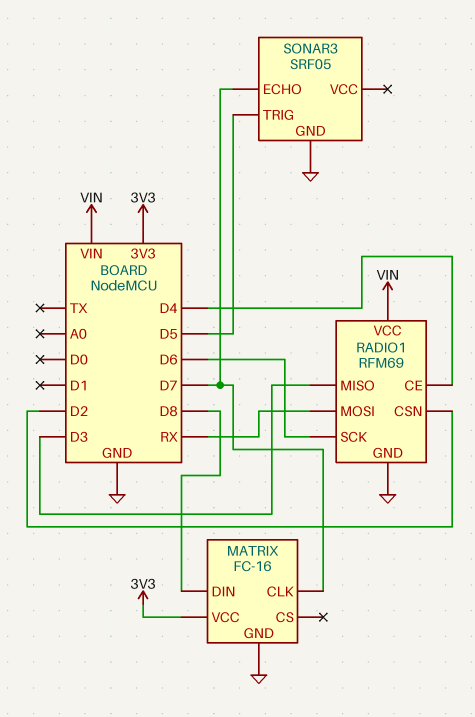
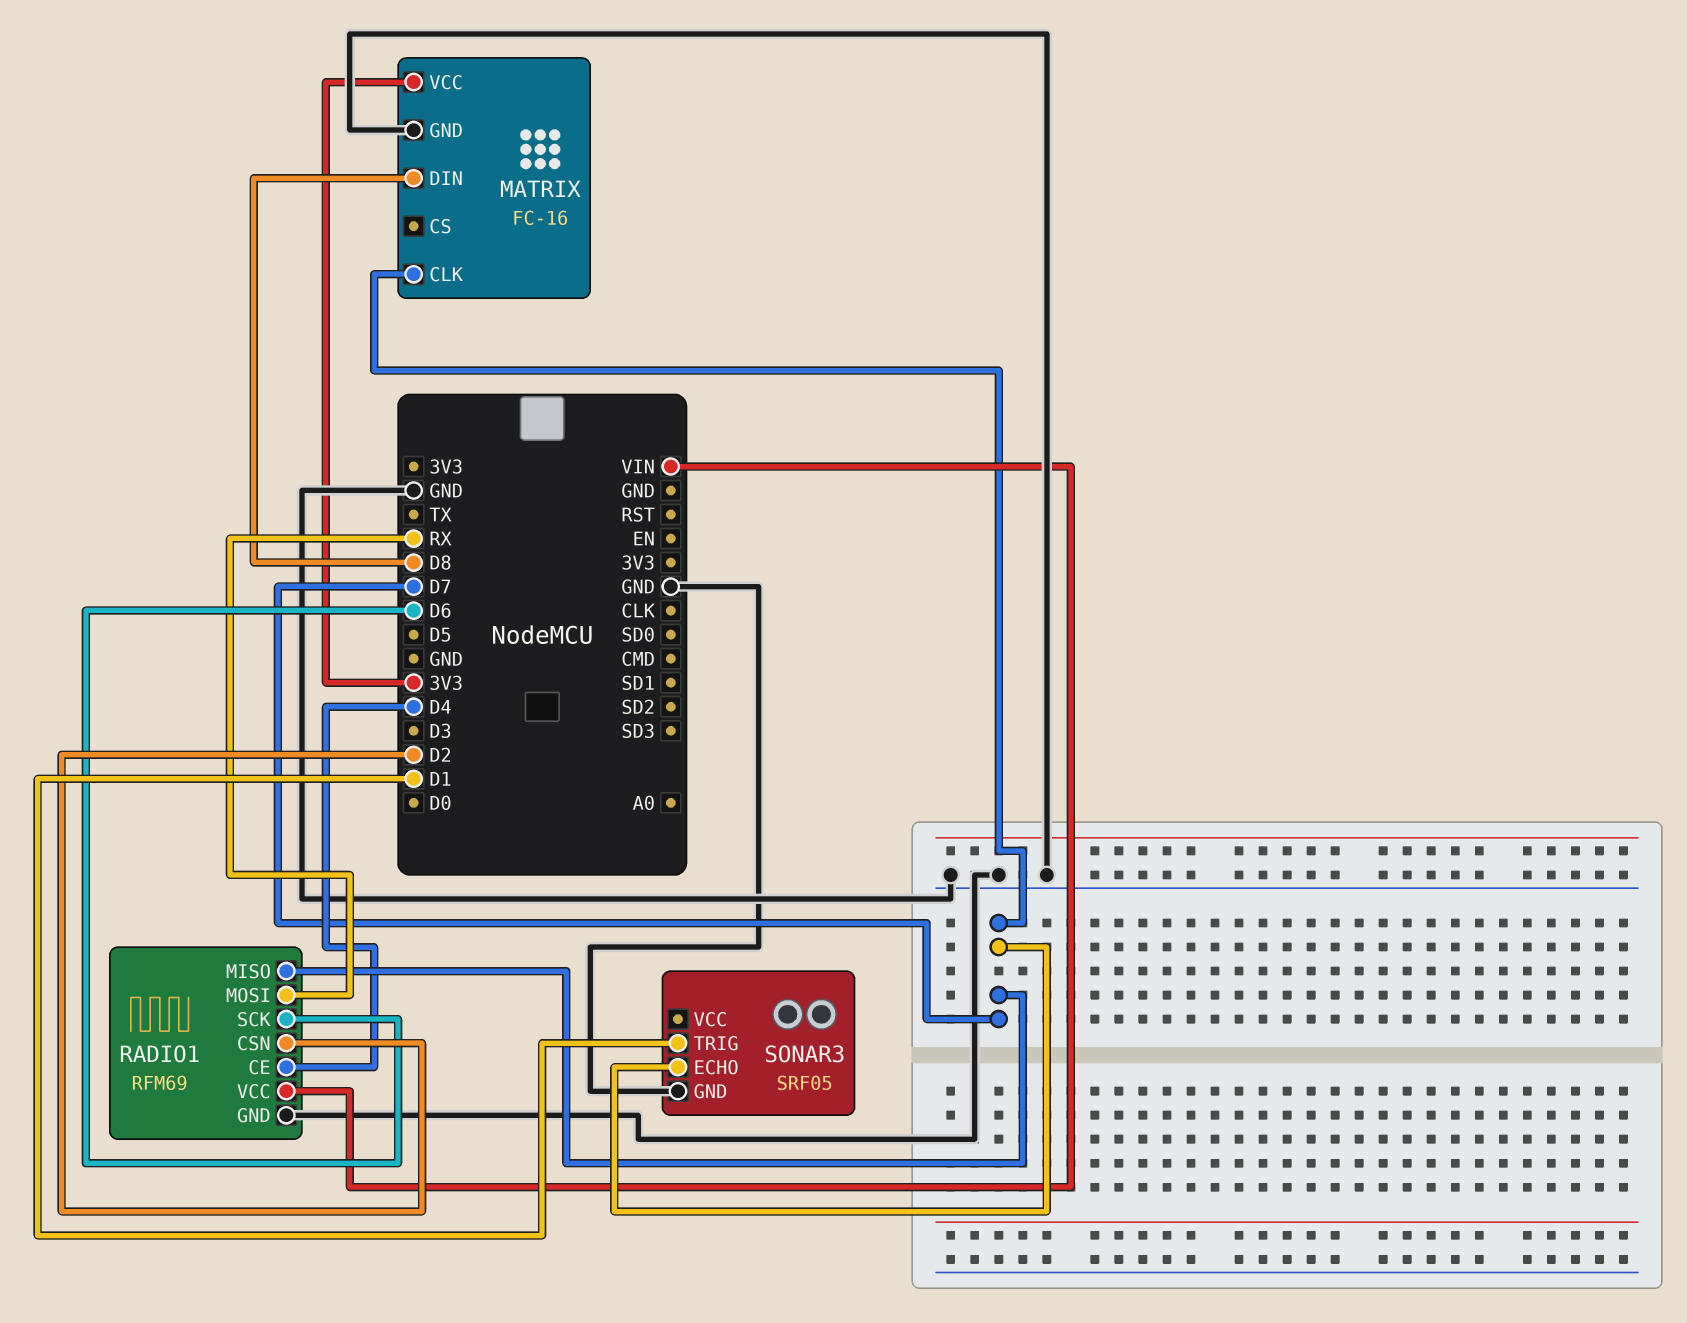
RADIO1 pin MISO: D3 -> D7
SONAR3 pin TRIG: D5 -> D1

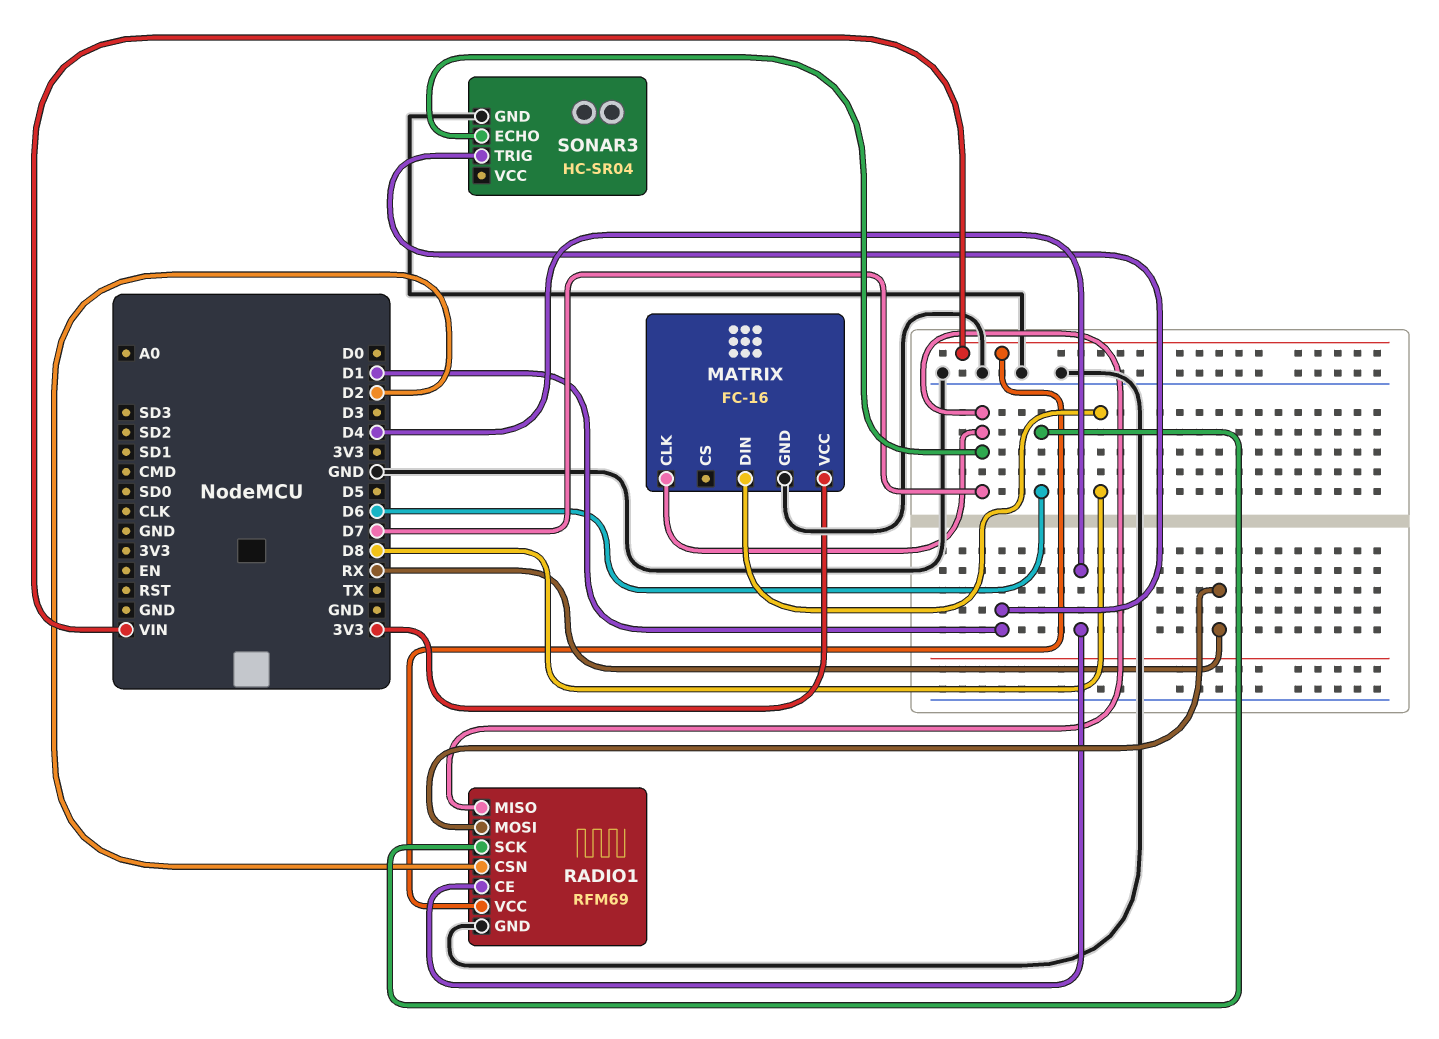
SONAR3: SRF05 -> HC-SR04

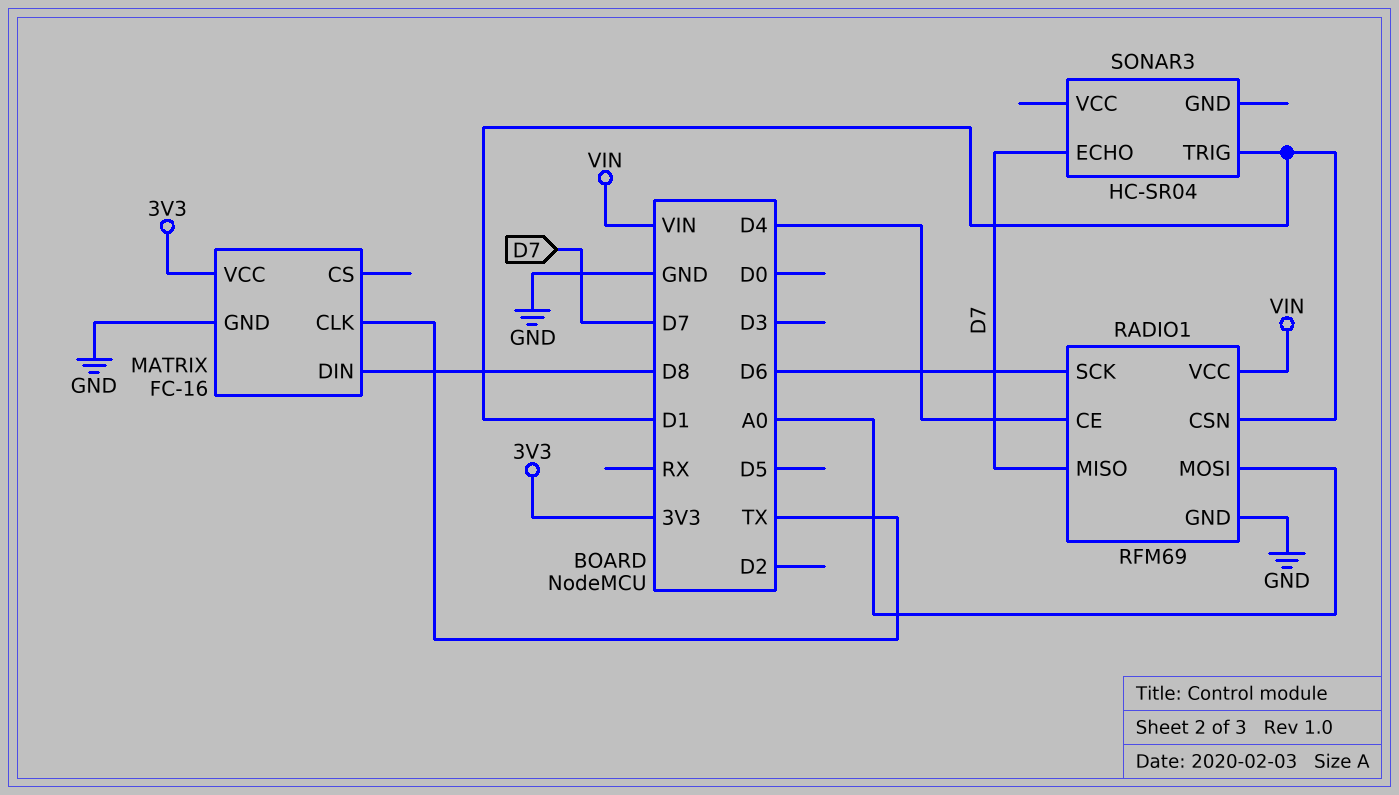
MATRIX pin CLK: D7 -> TX
RADIO1 pin CSN: D2 -> D1
RADIO1 pin MOSI: RX -> A0
SONAR3 pin GND: GND -> none

